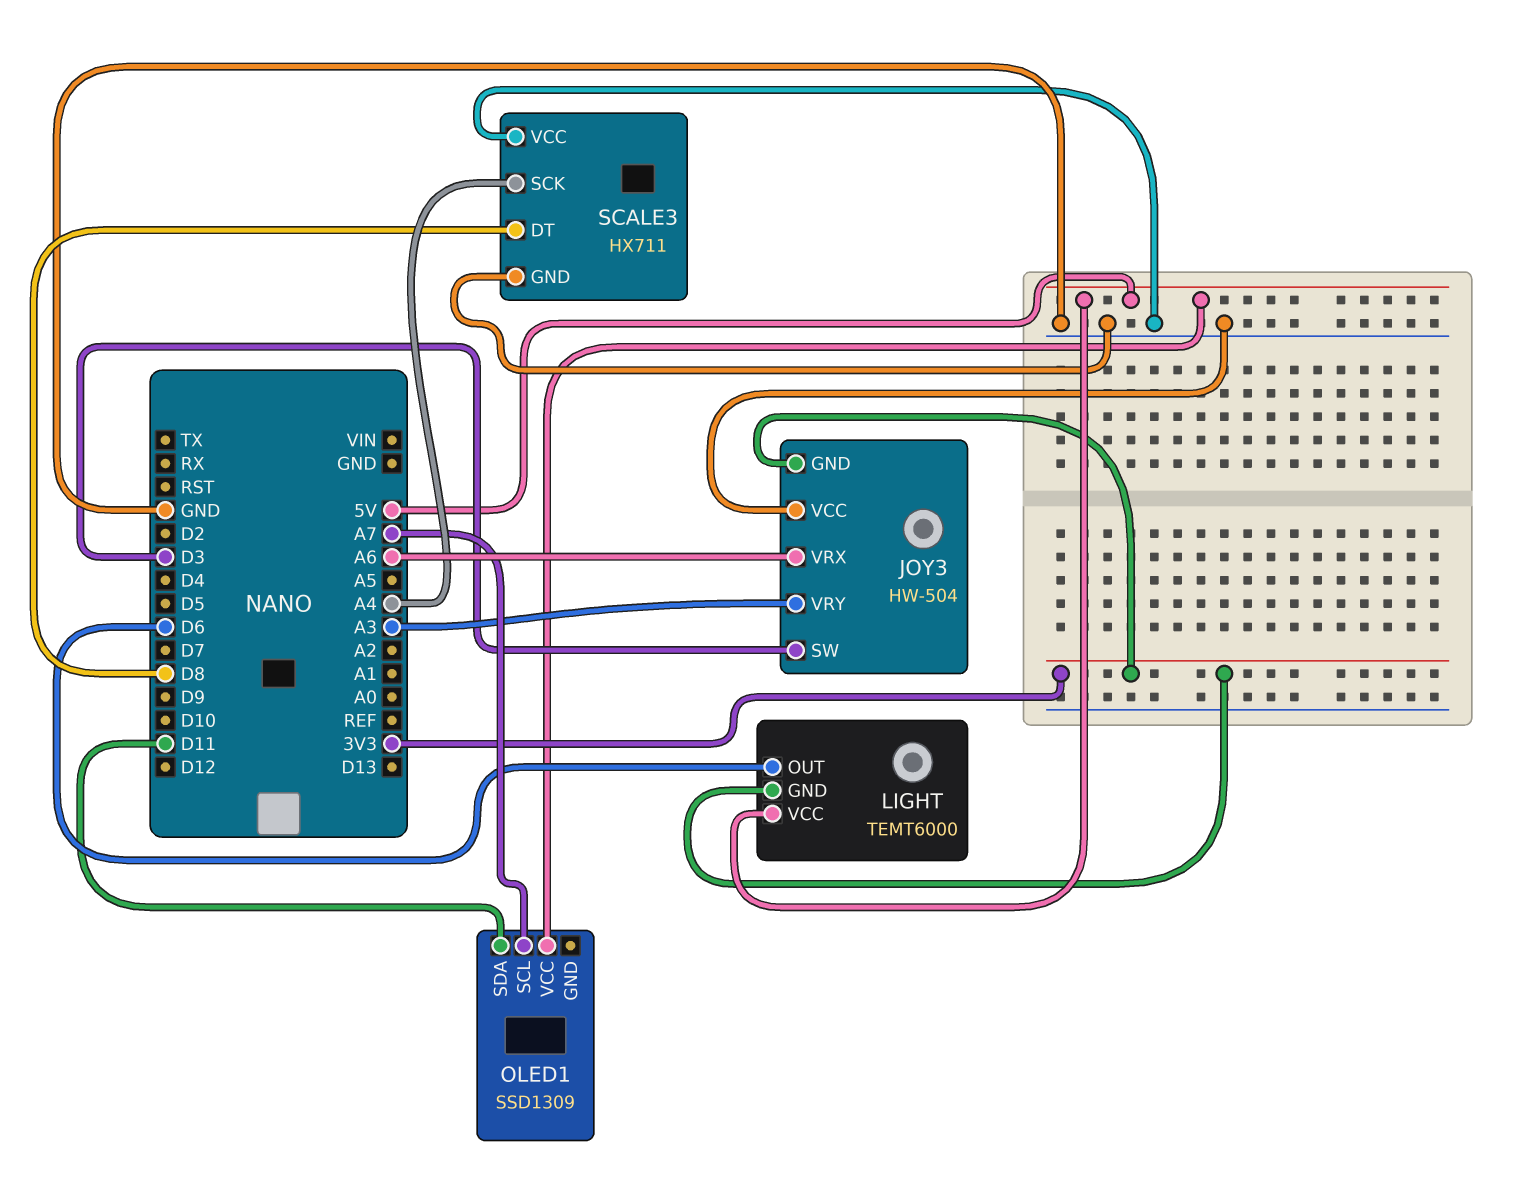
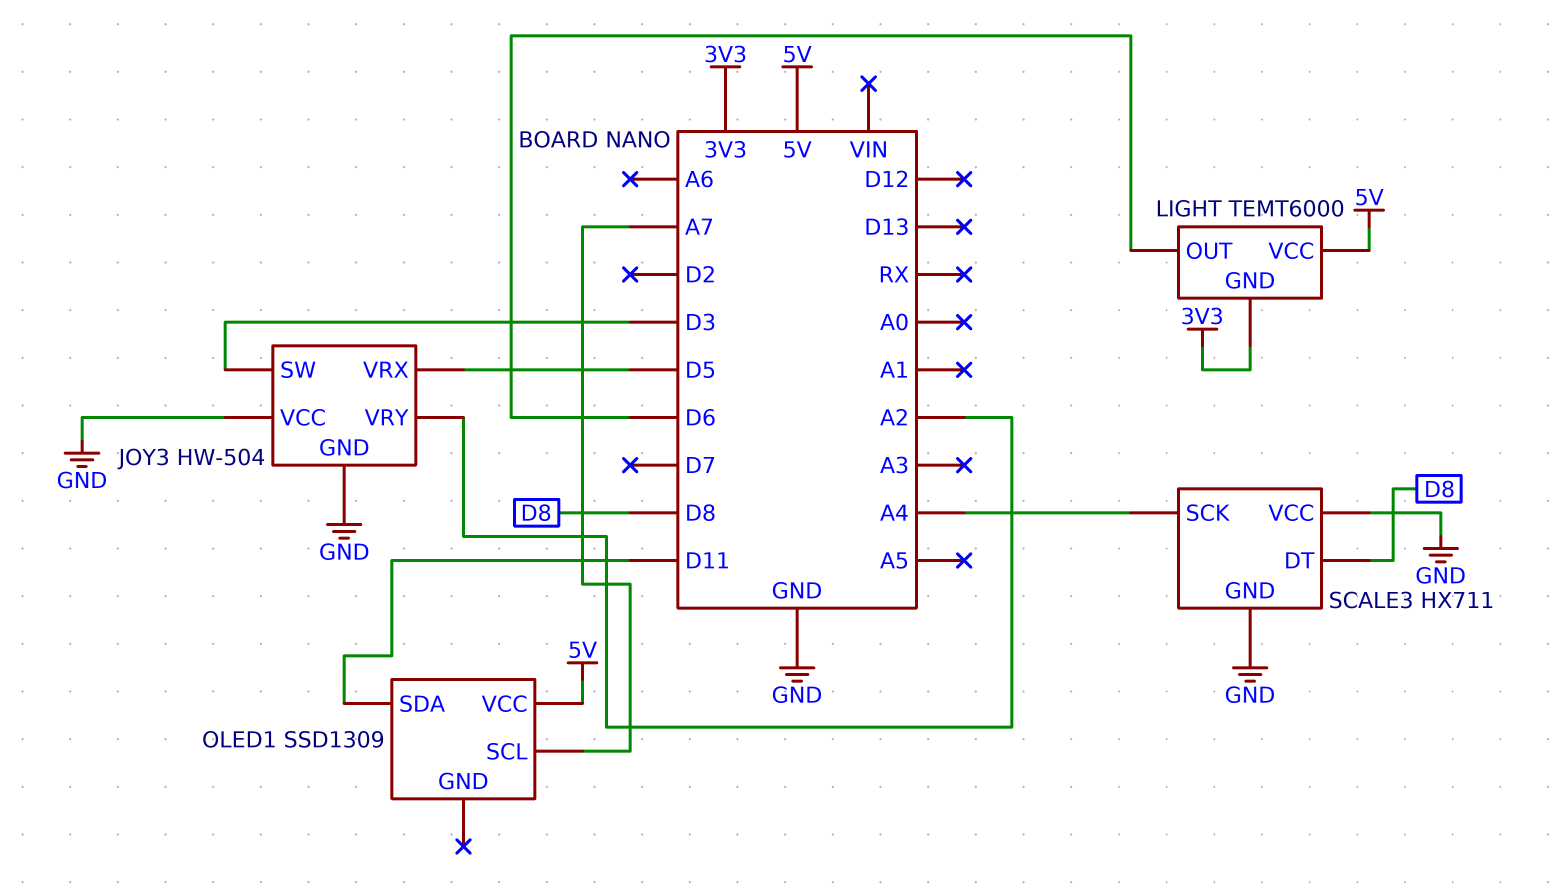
JOY3 pin GND: 3V3 -> GND
JOY3 pin VRX: A6 -> D5
JOY3 pin VRY: A3 -> A2

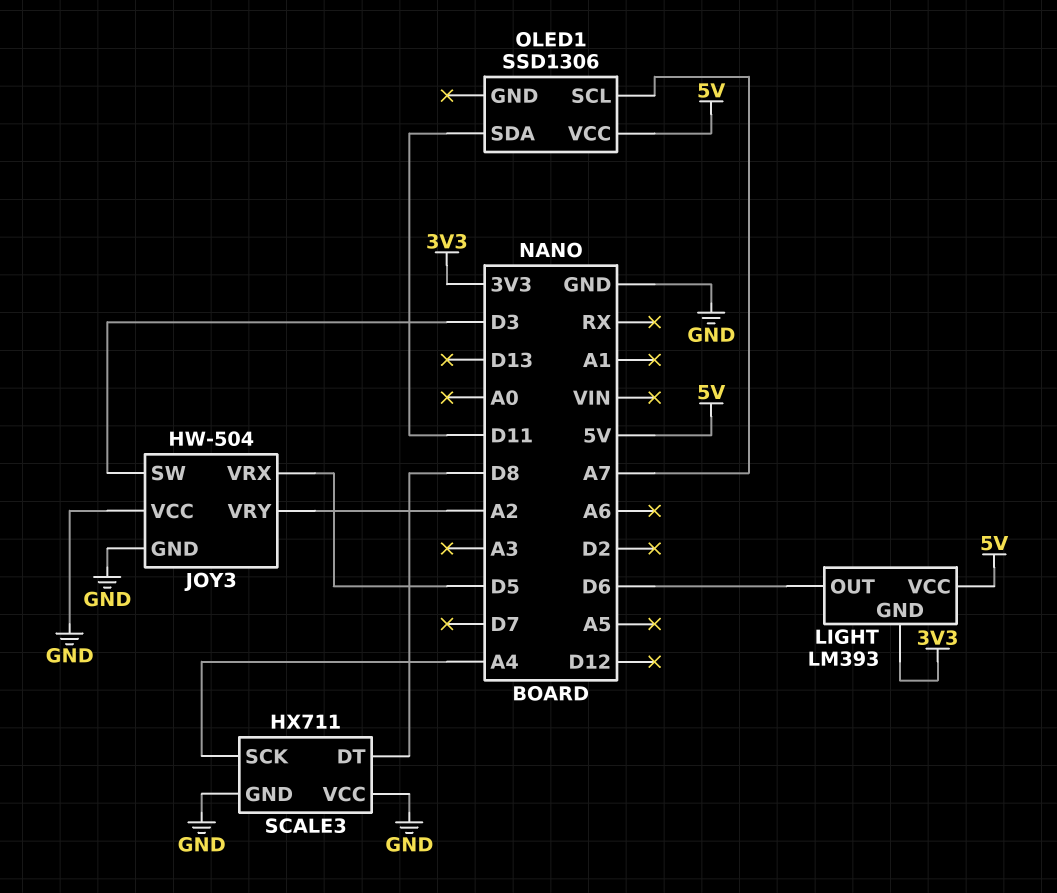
LIGHT: TEMT6000 -> LM393
OLED1: SSD1309 -> SSD1306

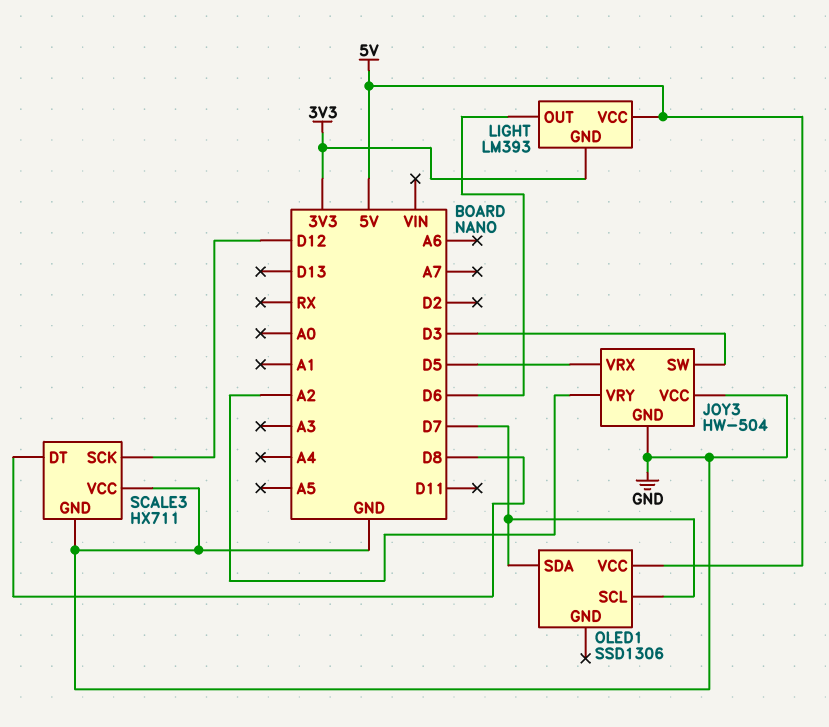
OLED1 pin SCL: A7 -> D7
OLED1 pin SDA: D11 -> D7
SCALE3 pin SCK: A4 -> D12

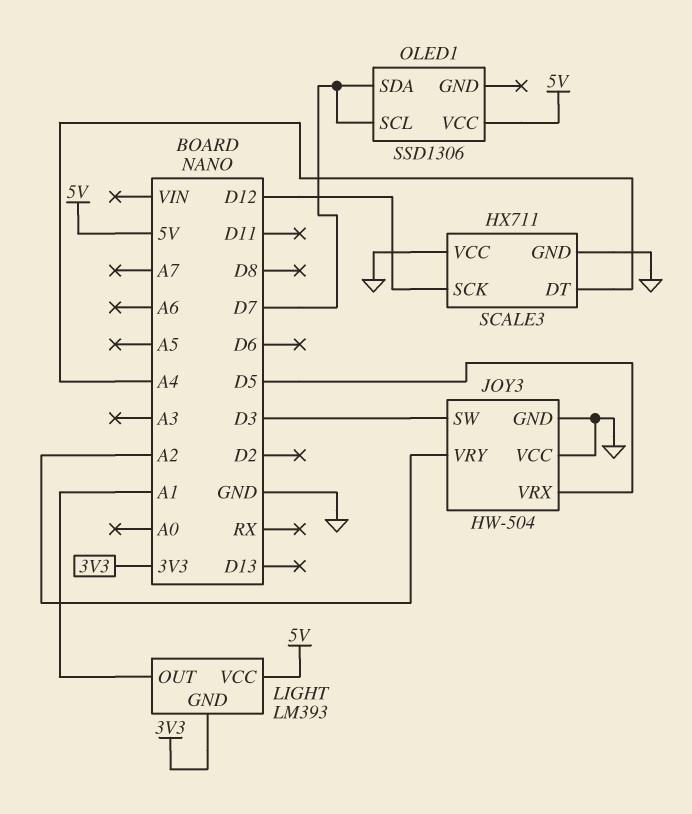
LIGHT pin OUT: D6 -> A1
SCALE3 pin DT: D8 -> A4

